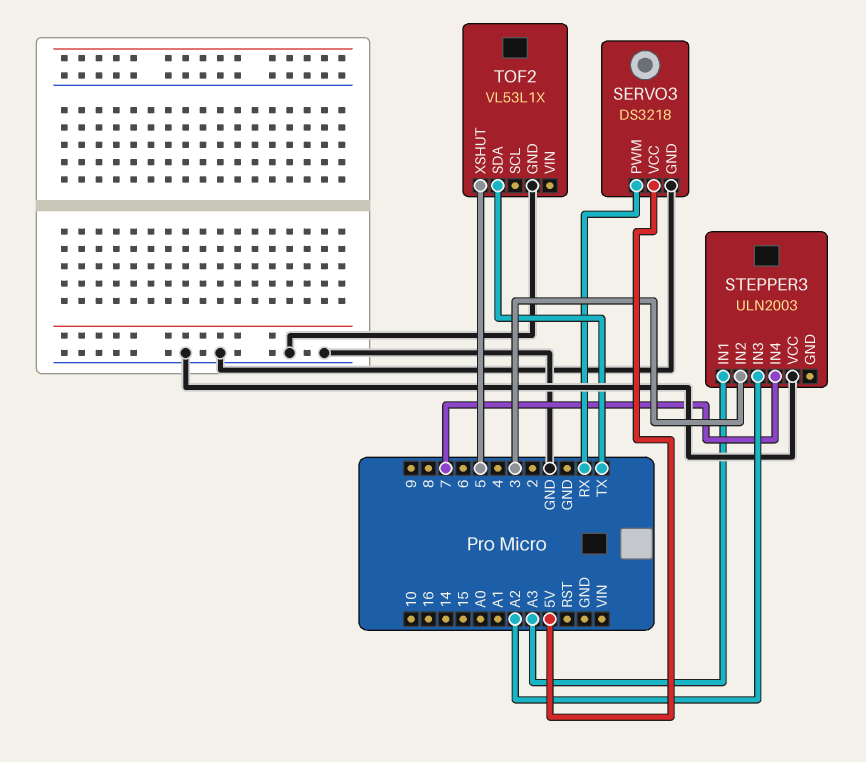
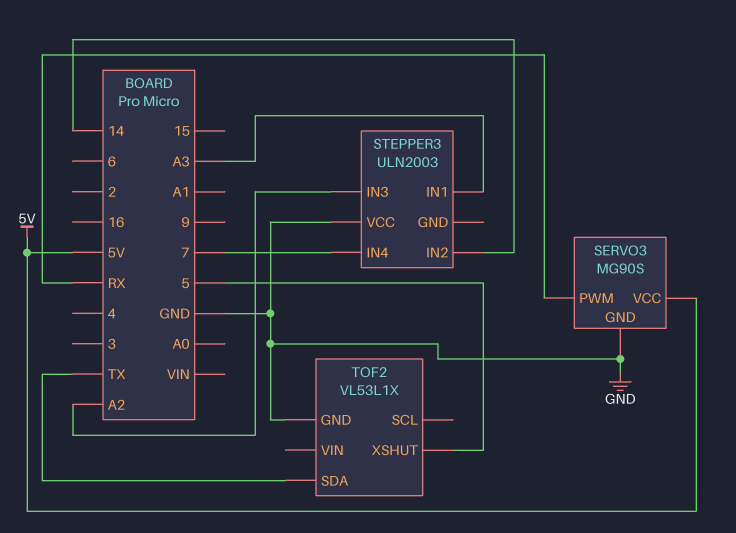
SERVO3: DS3218 -> MG90S
STEPPER3 pin IN2: 3 -> 14

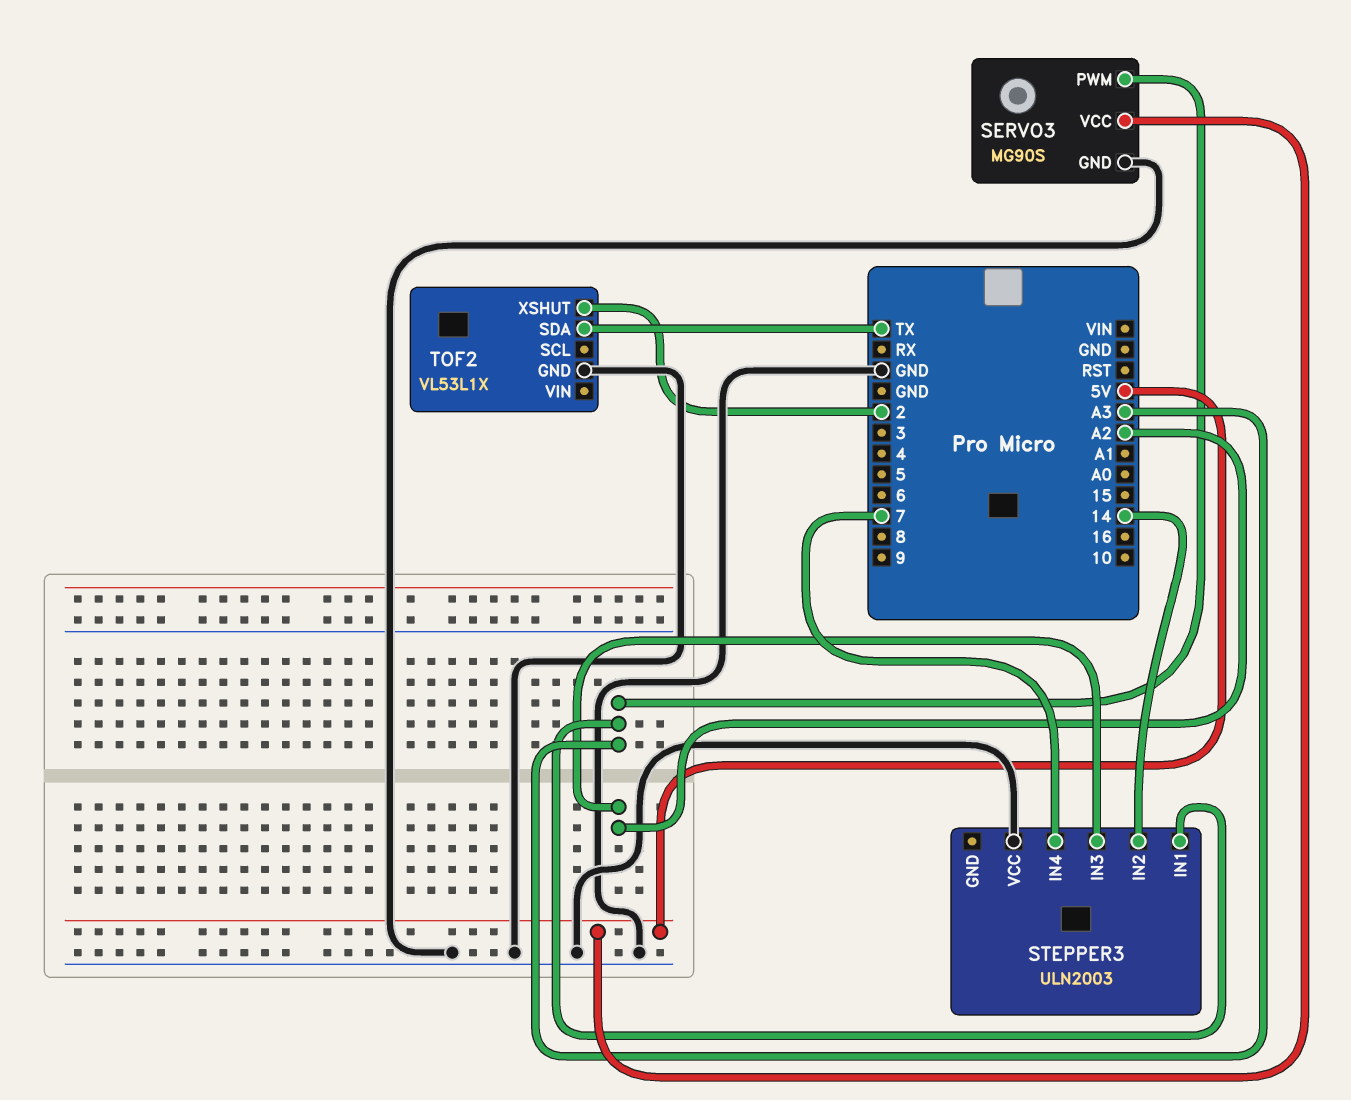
SERVO3 pin PWM: RX -> A3
TOF2 pin XSHUT: 5 -> 2

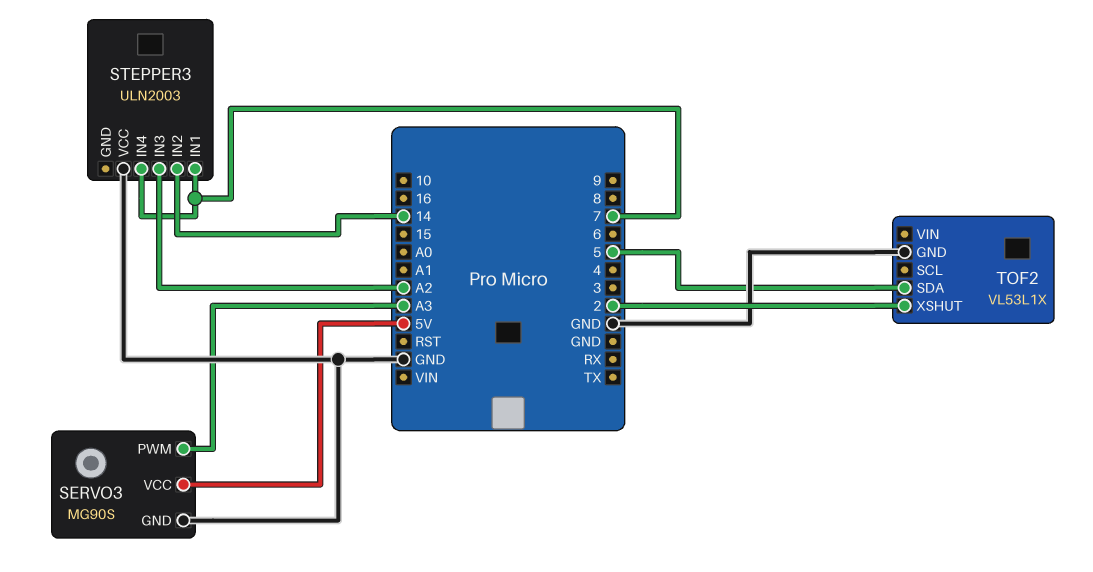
STEPPER3 pin IN1: A3 -> 7
TOF2 pin SDA: TX -> 5

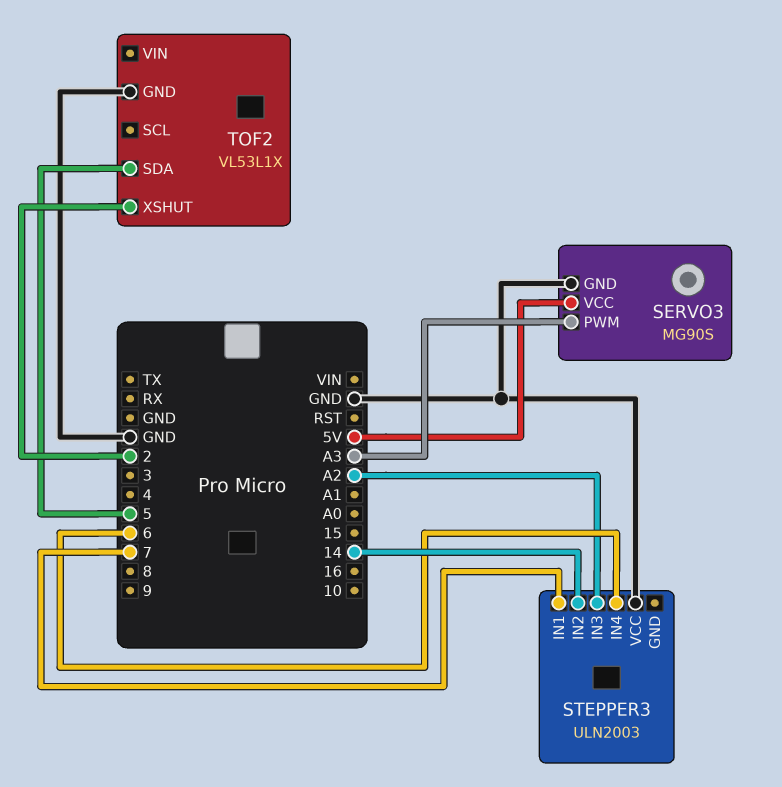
STEPPER3 pin IN4: 7 -> 6

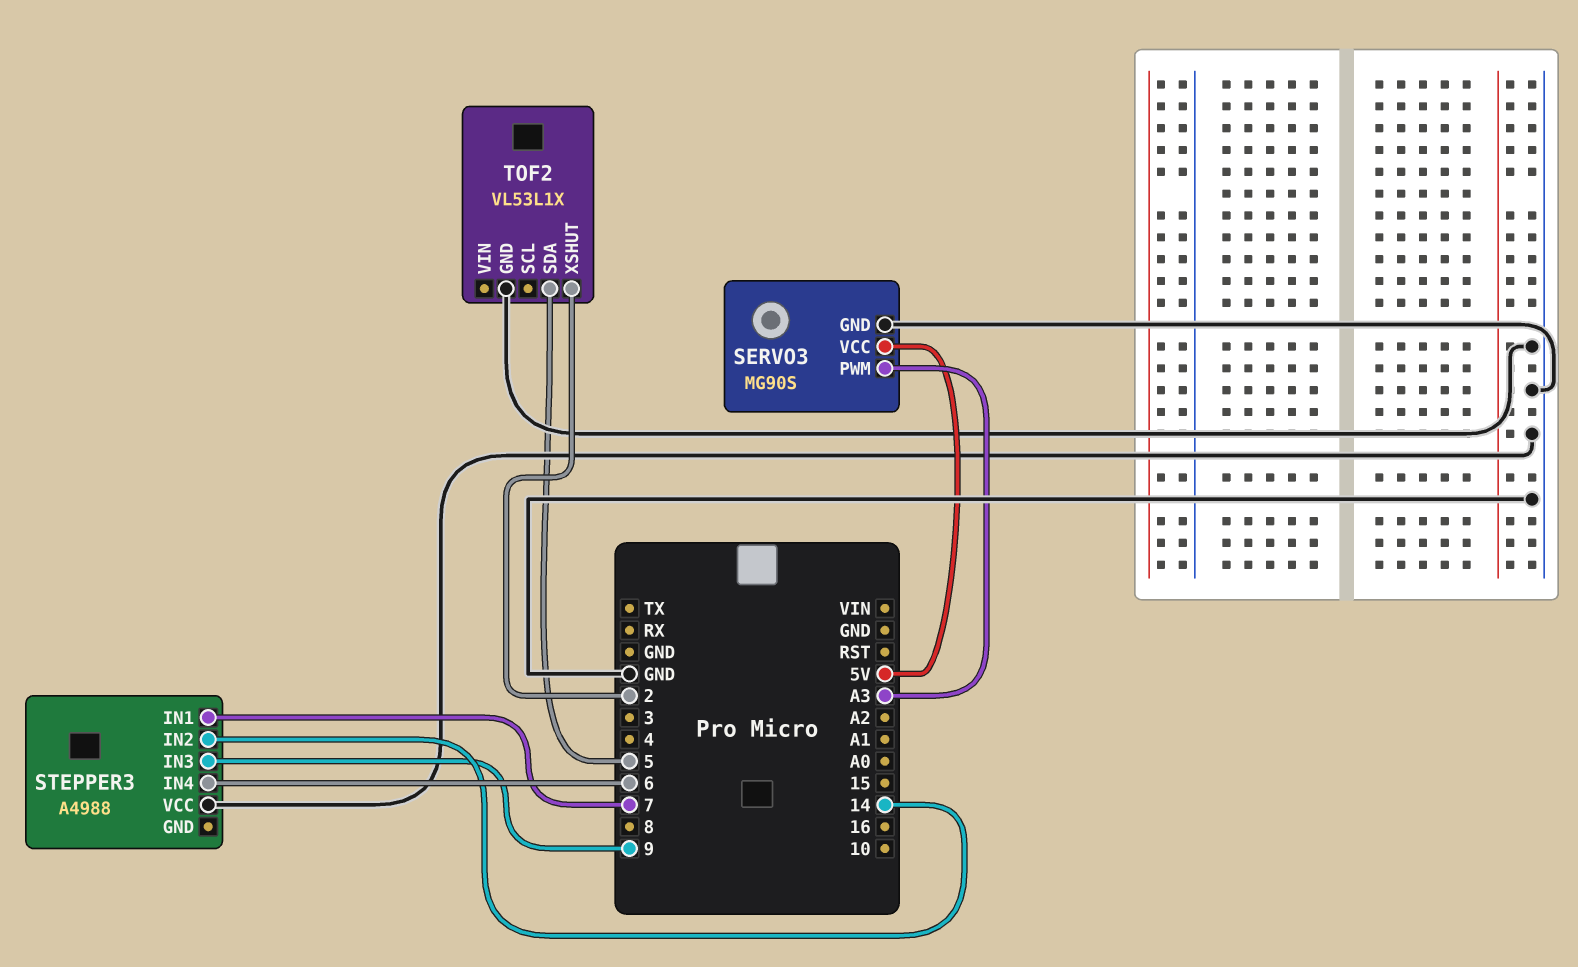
STEPPER3: ULN2003 -> A4988
STEPPER3 pin IN3: A2 -> 9

